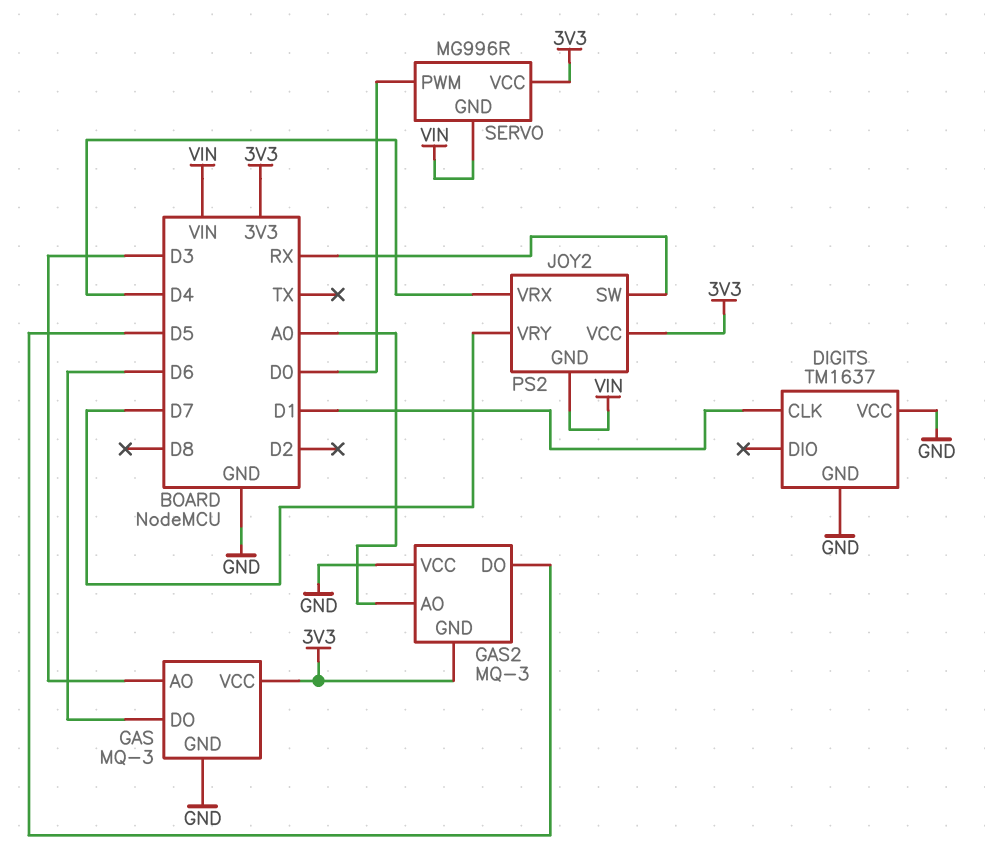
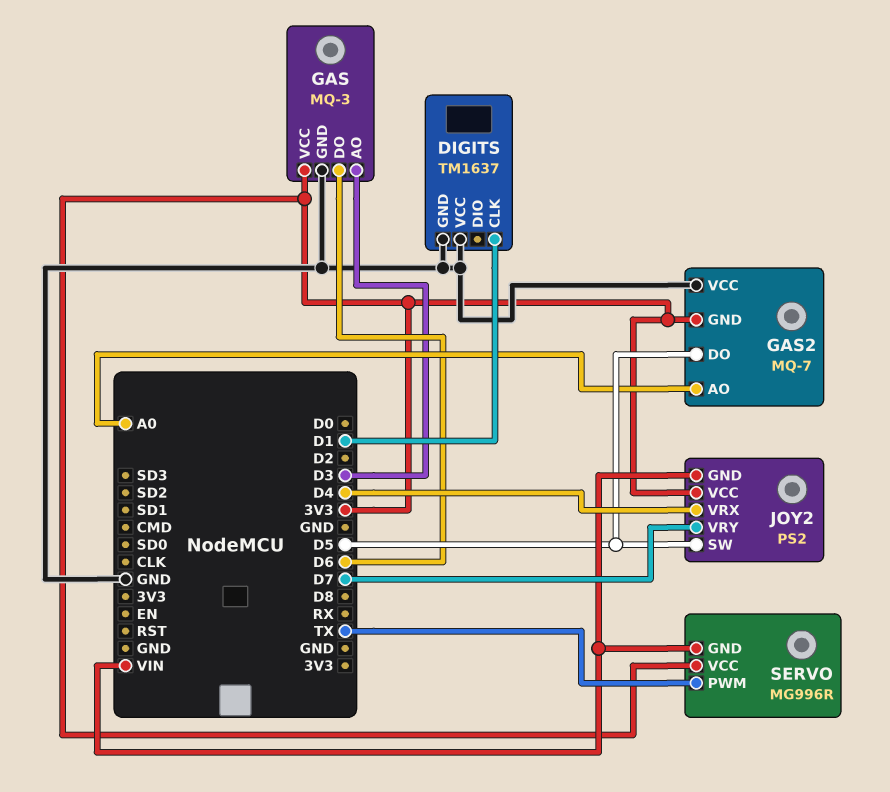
GAS2: MQ-3 -> MQ-7
JOY2 pin SW: RX -> D5
SERVO pin PWM: D0 -> TX

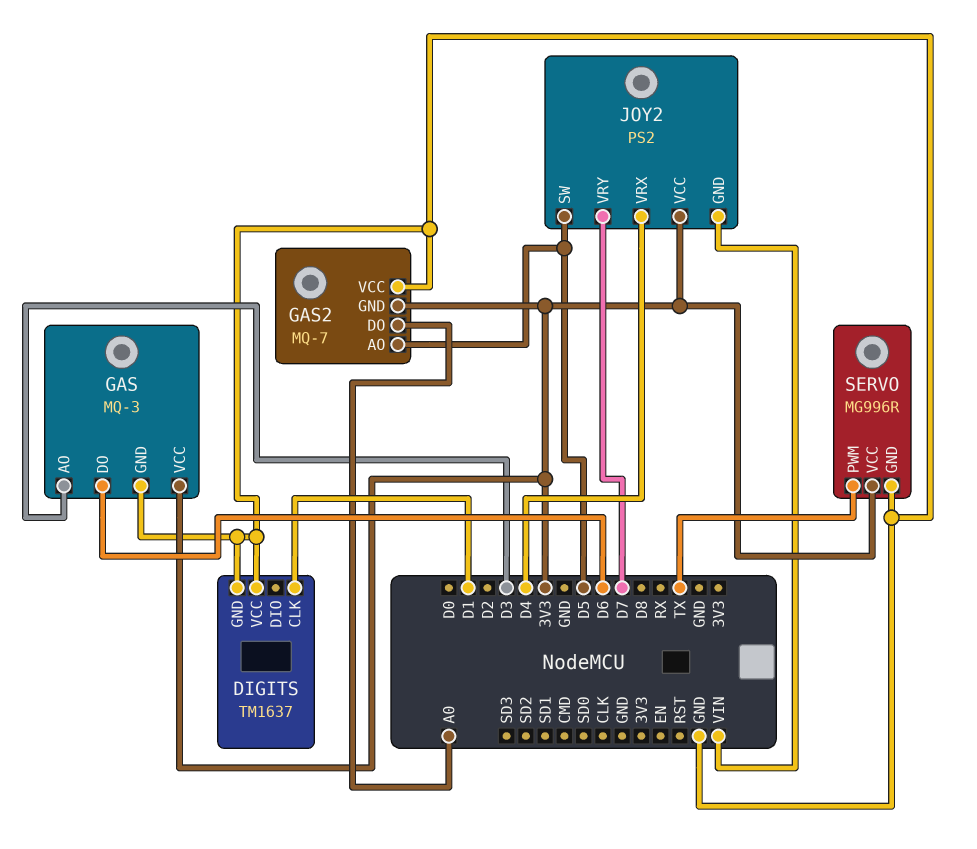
GAS2 pin AO: A0 -> D5
GAS2 pin DO: D5 -> A0
SERVO pin GND: VIN -> GND

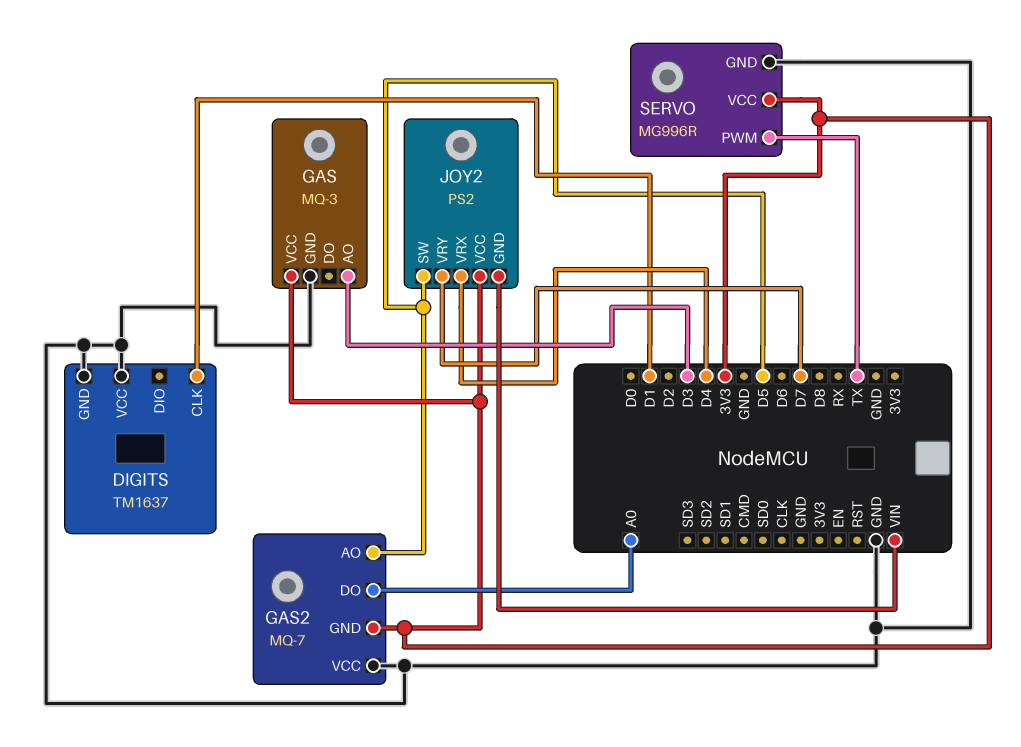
GAS pin DO: D6 -> none

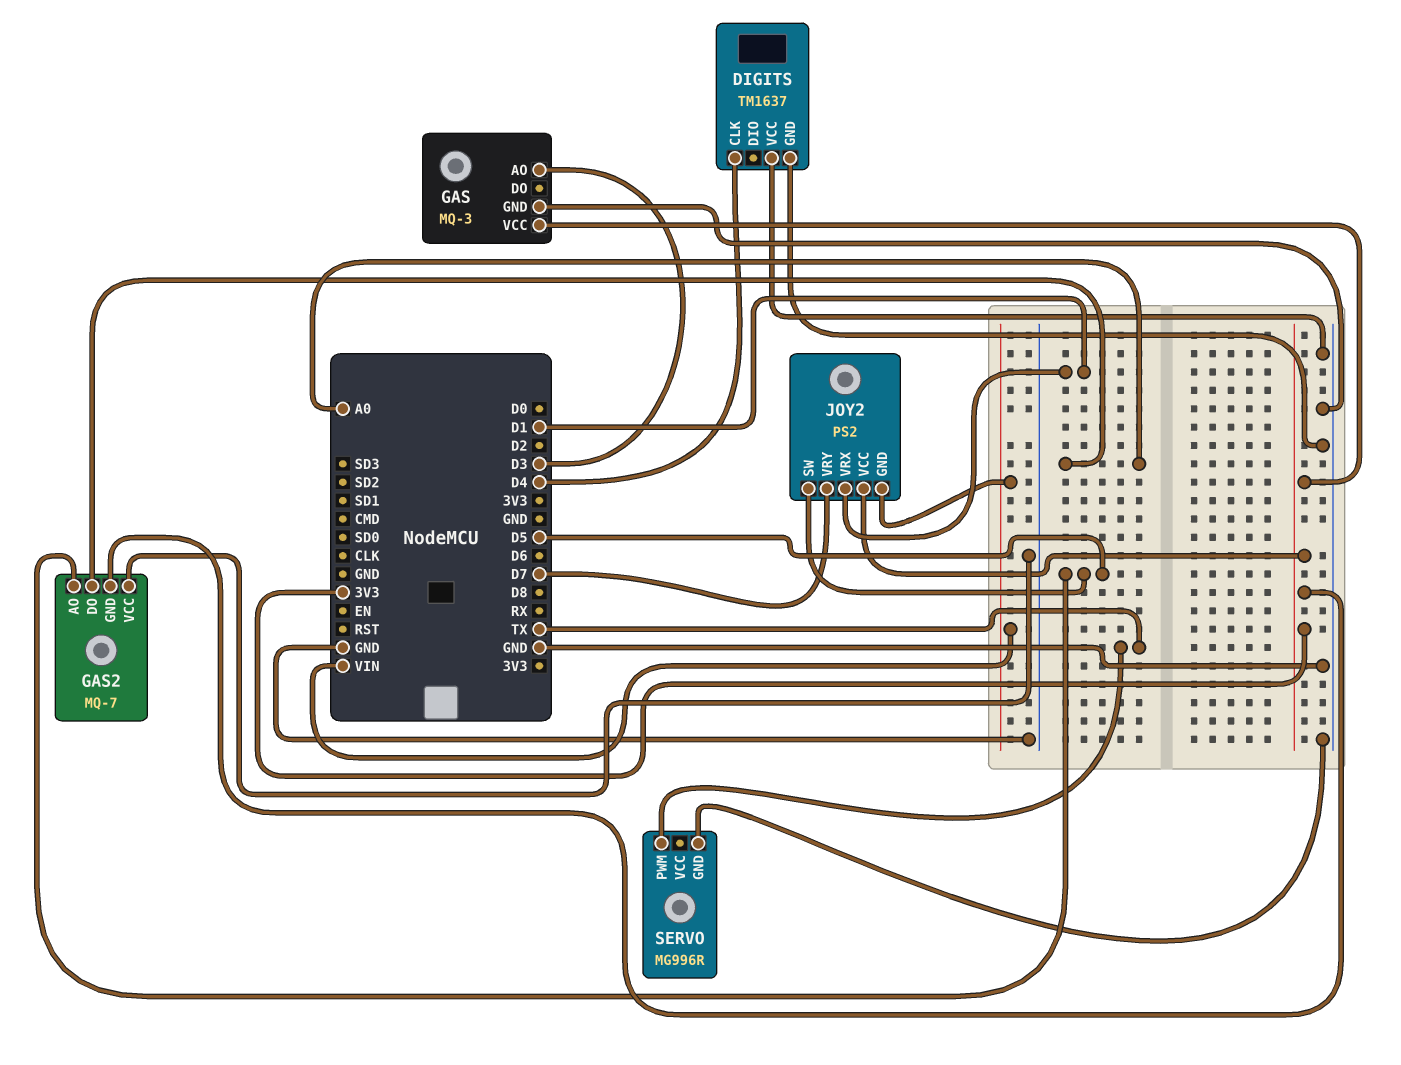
DIGITS pin CLK: D1 -> D4
JOY2 pin VRX: D4 -> D1
SERVO pin VCC: 3V3 -> none

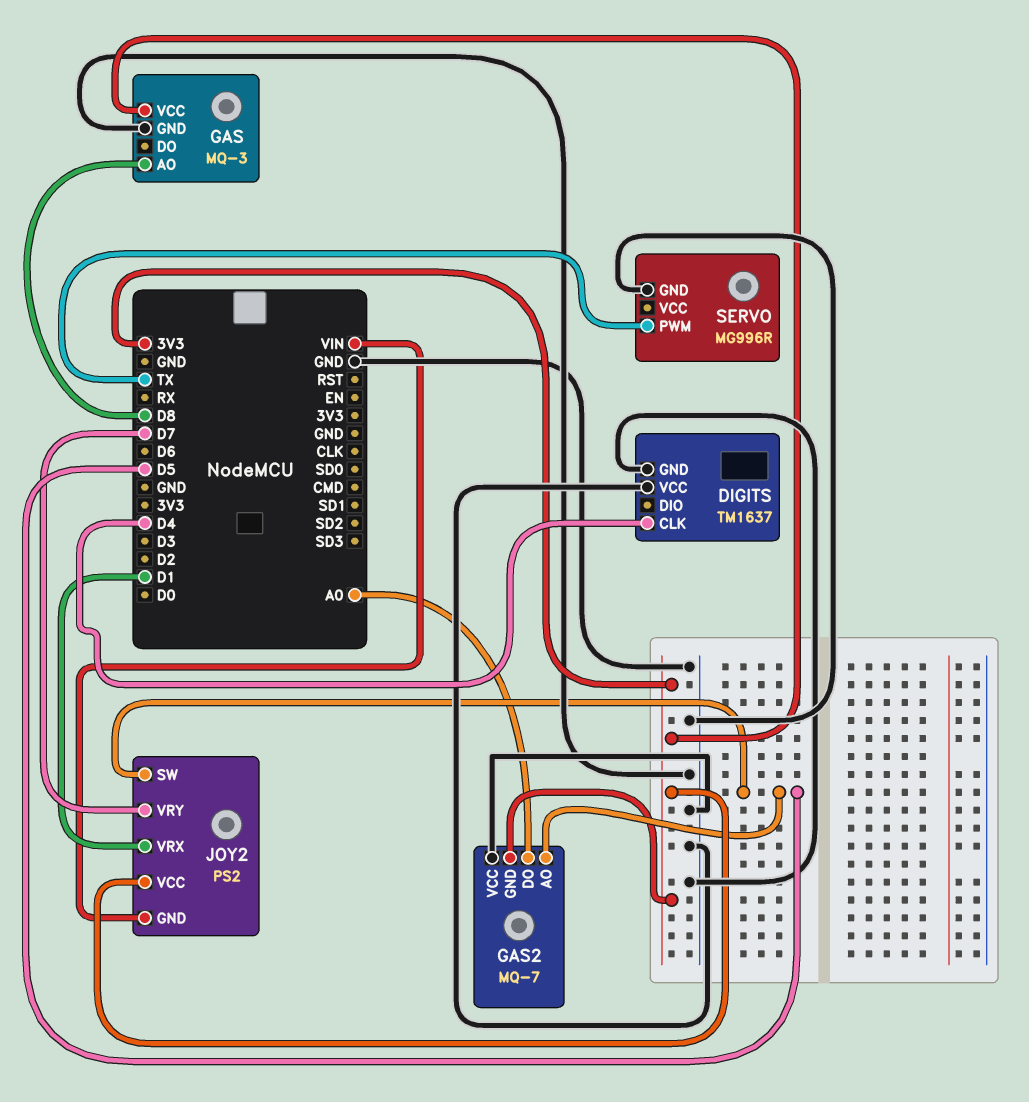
GAS pin AO: D3 -> D8

